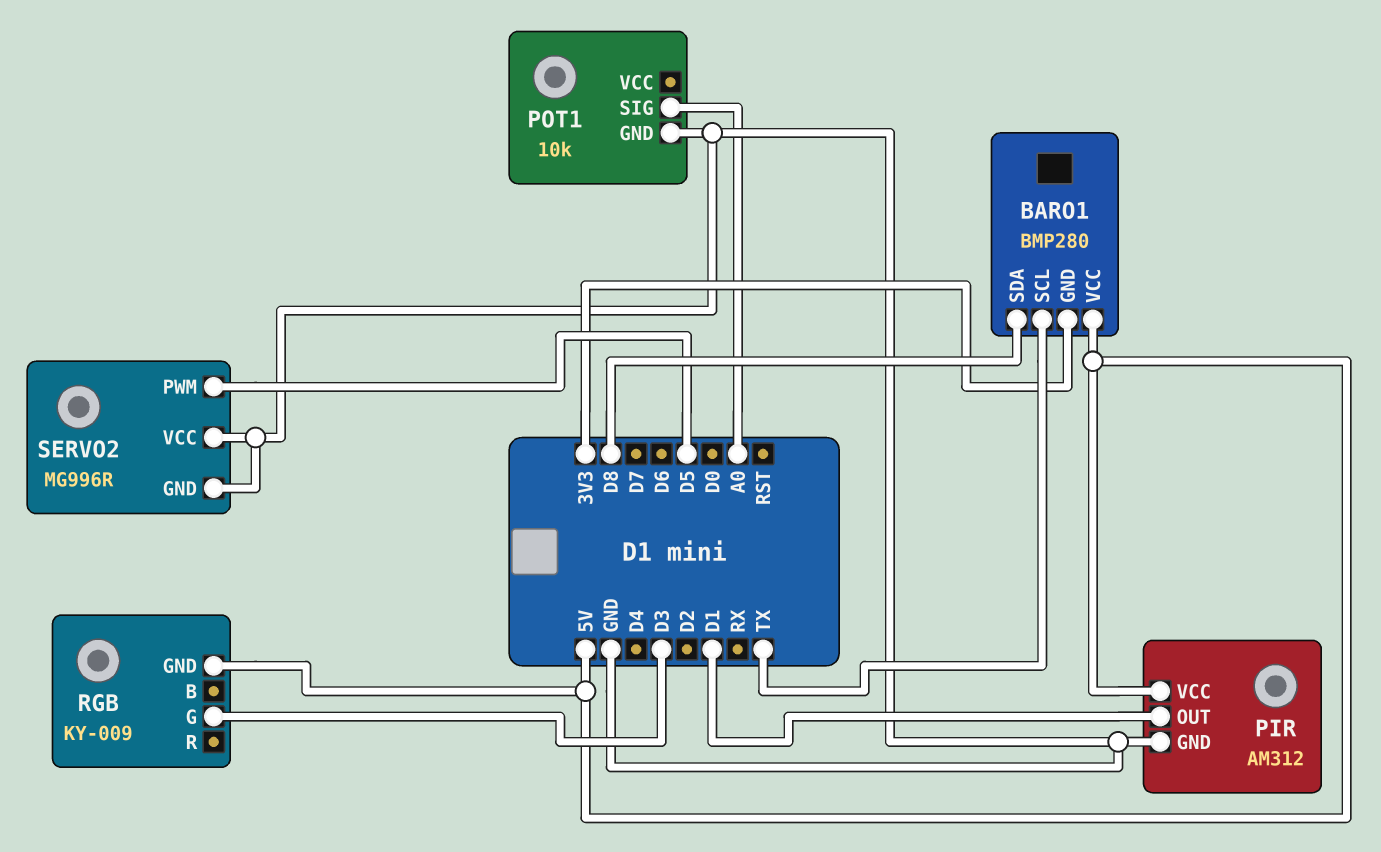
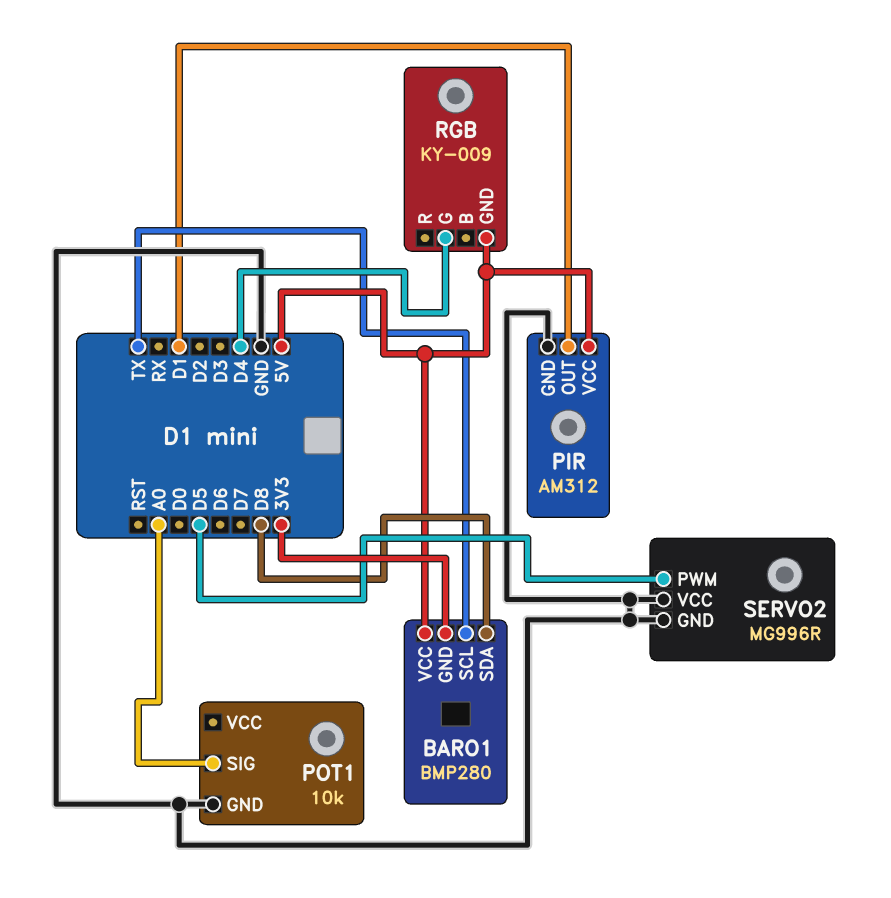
RGB pin G: D3 -> D4

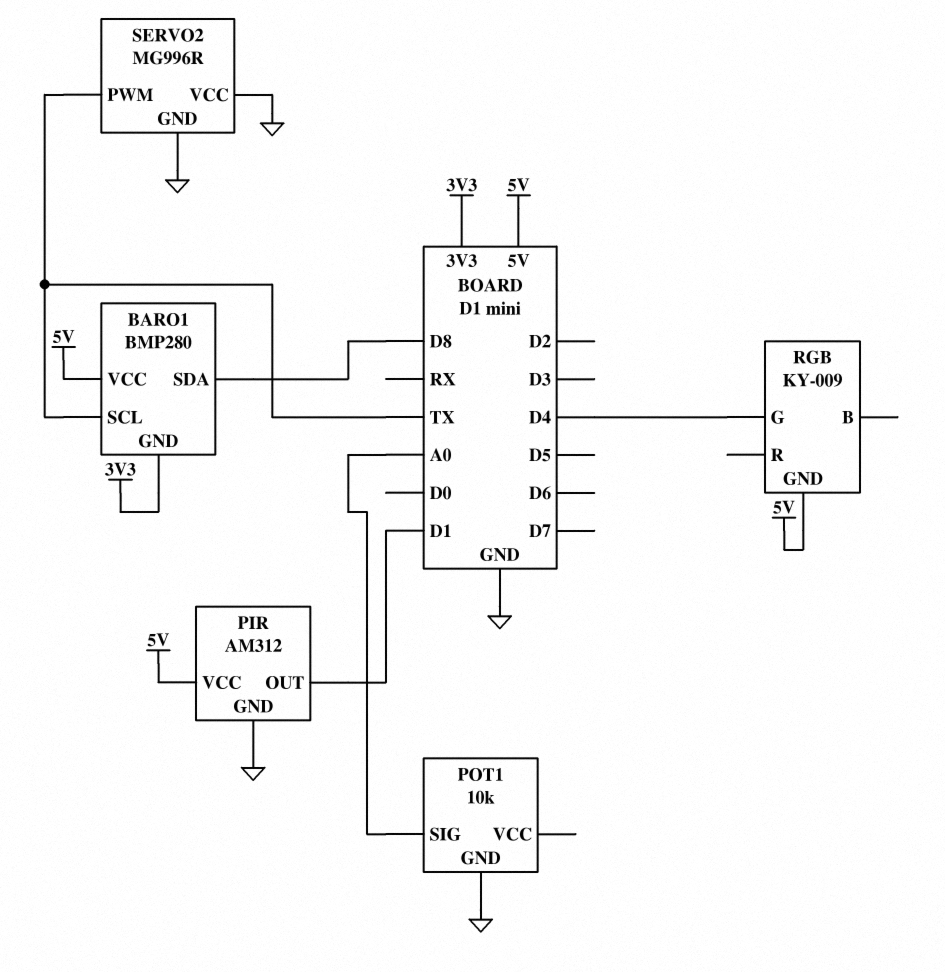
SERVO2 pin PWM: D5 -> TX

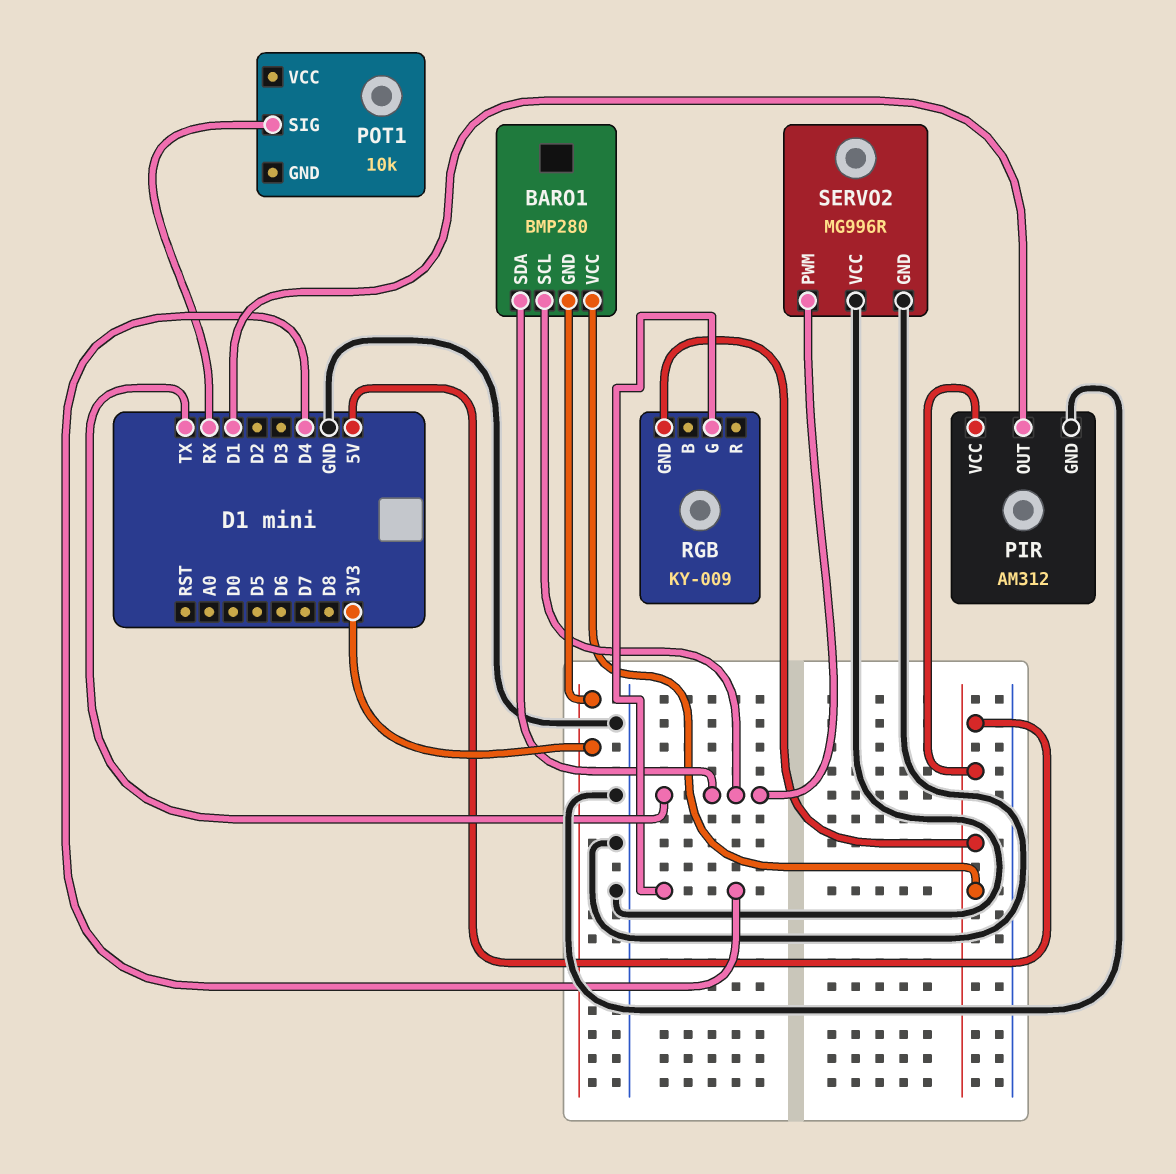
BARO1 pin SDA: D8 -> TX
POT1 pin GND: GND -> none
POT1 pin SIG: A0 -> RX

